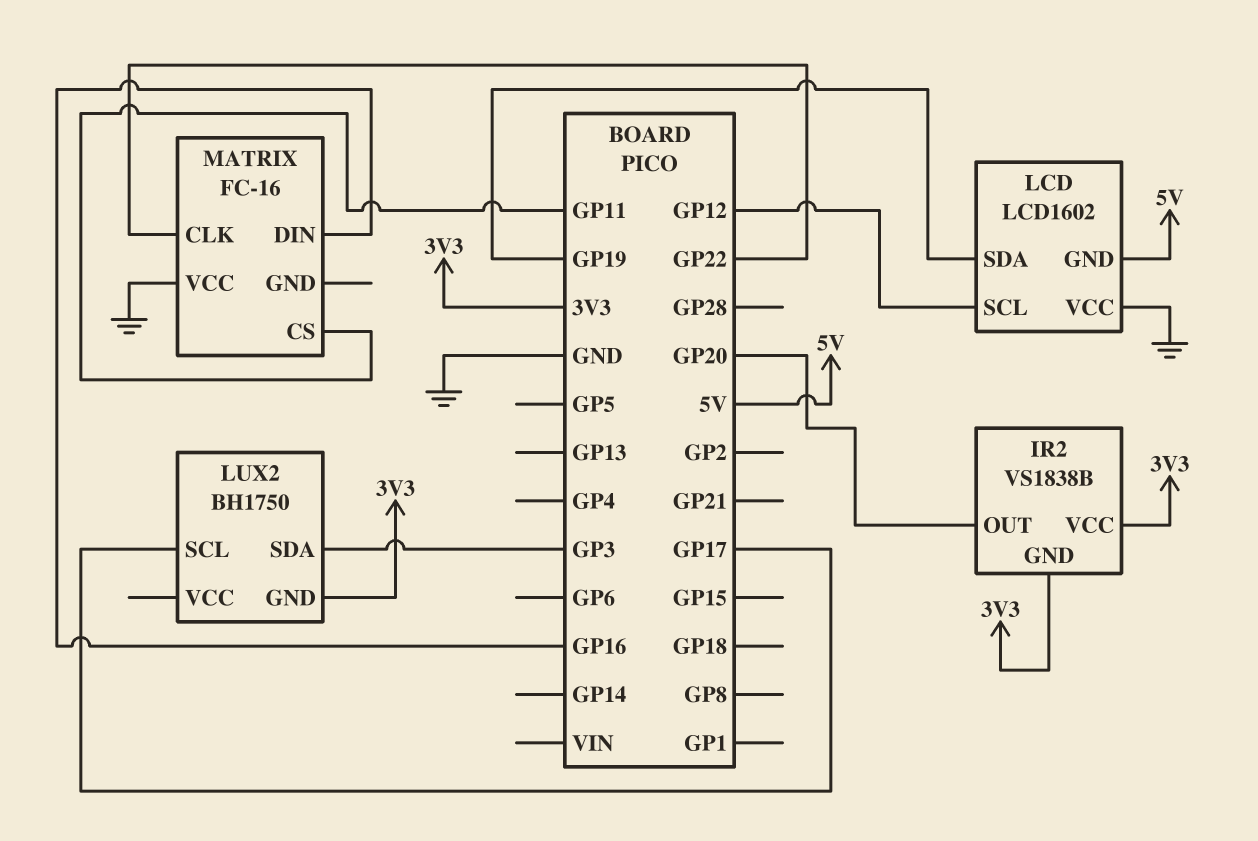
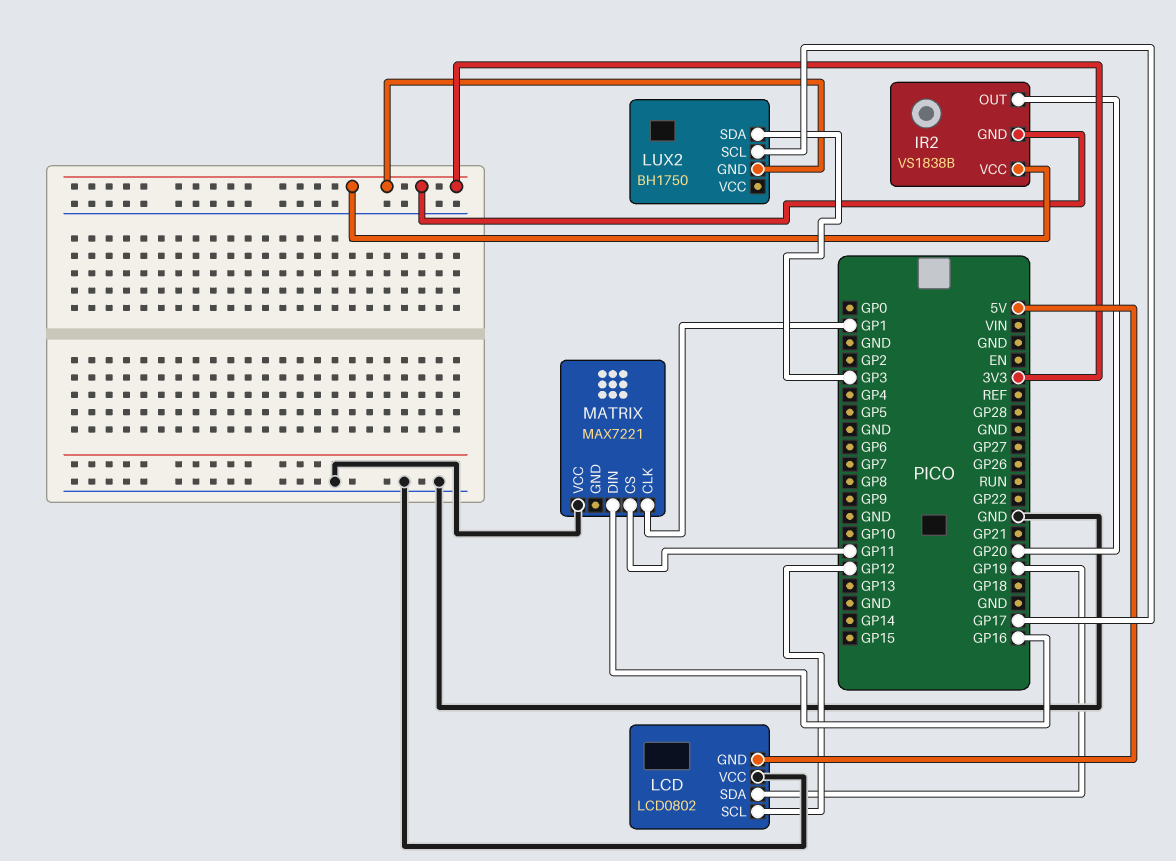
LCD: LCD1602 -> LCD0802
MATRIX: FC-16 -> MAX7221
MATRIX pin CLK: GP22 -> GP1

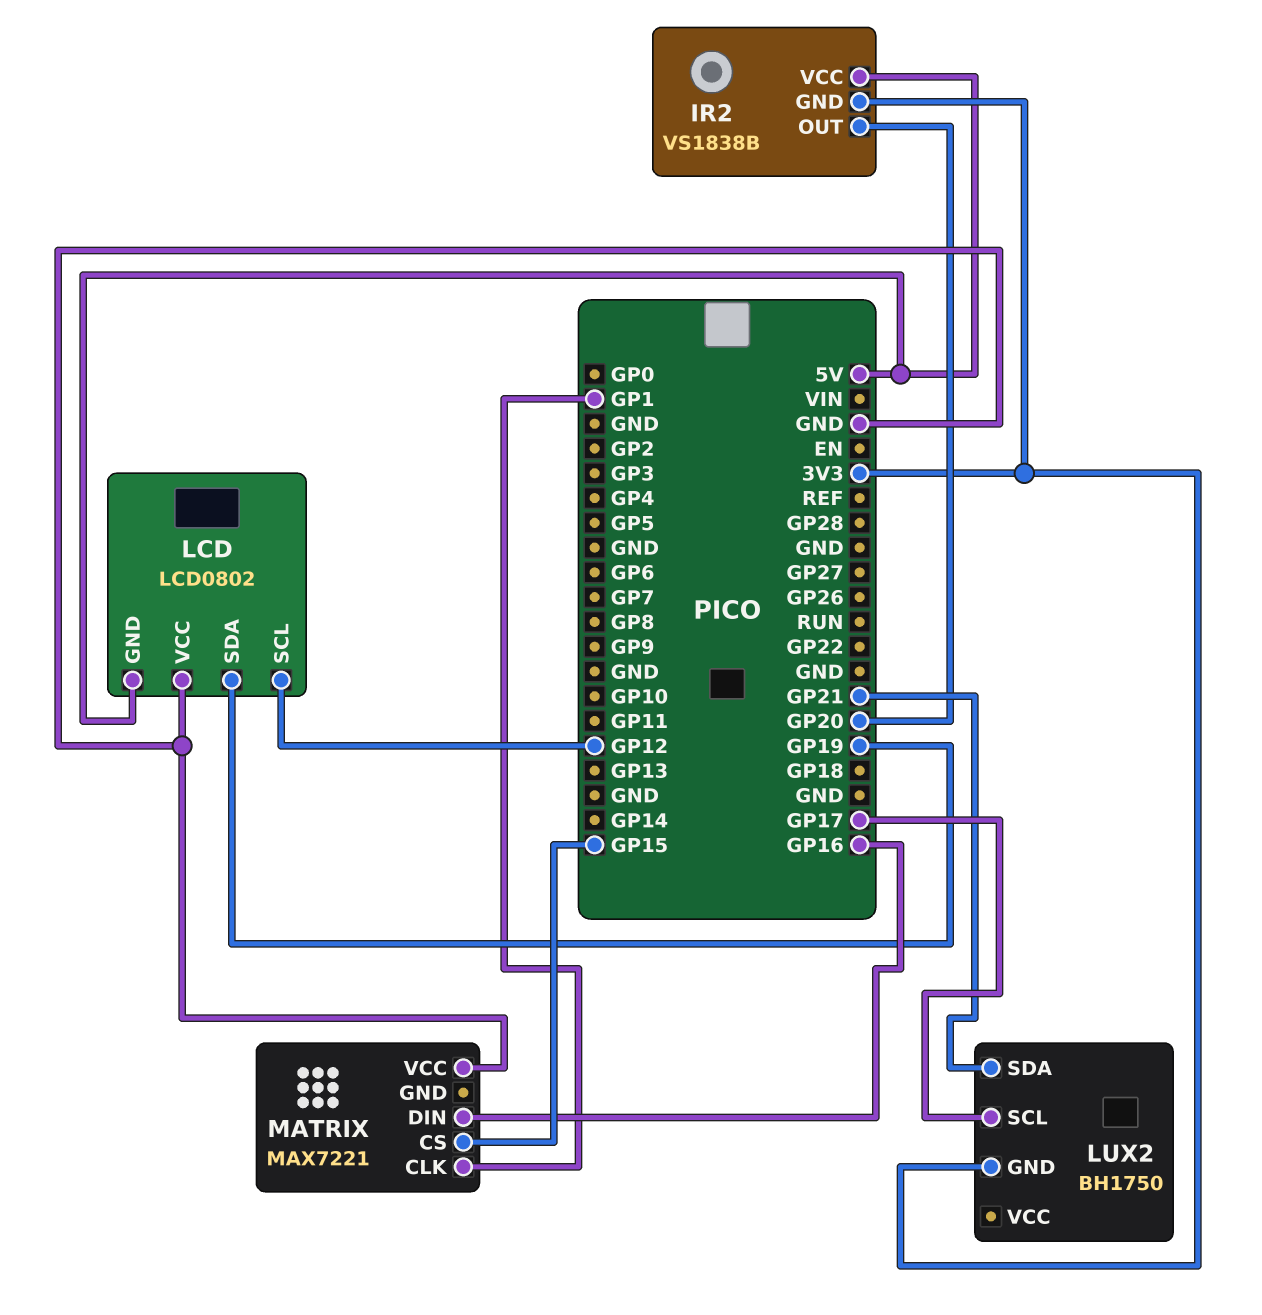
IR2 pin VCC: 3V3 -> 5V
LUX2 pin SDA: GP3 -> GP21
MATRIX pin CS: GP11 -> GP15

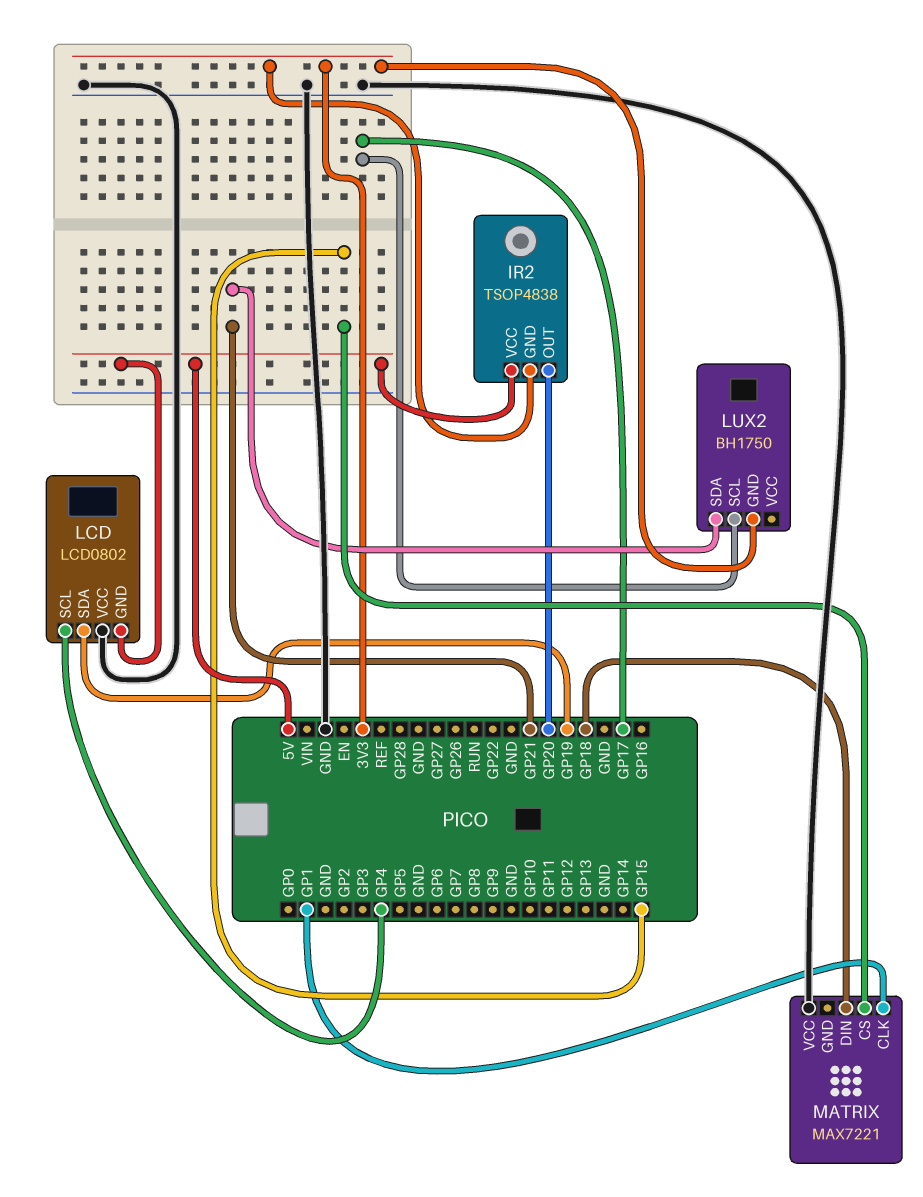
IR2: VS1838B -> TSOP4838
LCD pin SCL: GP12 -> GP4
MATRIX pin DIN: GP16 -> GP18

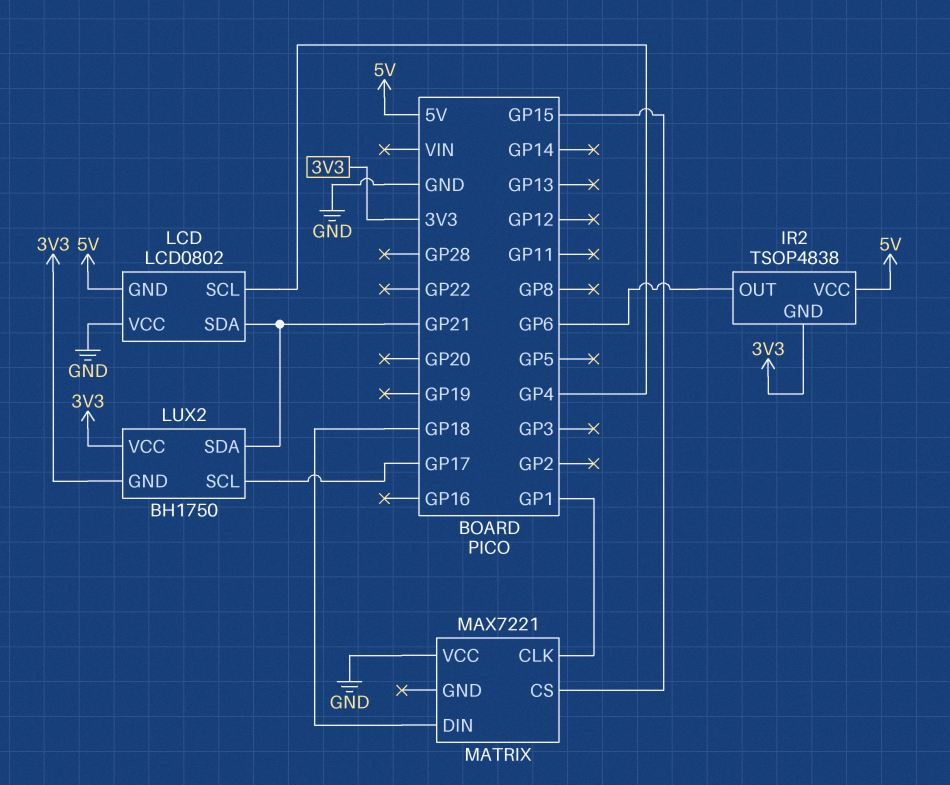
IR2 pin OUT: GP20 -> GP6
LCD pin SDA: GP19 -> GP21
LUX2 pin VCC: none -> 3V3

